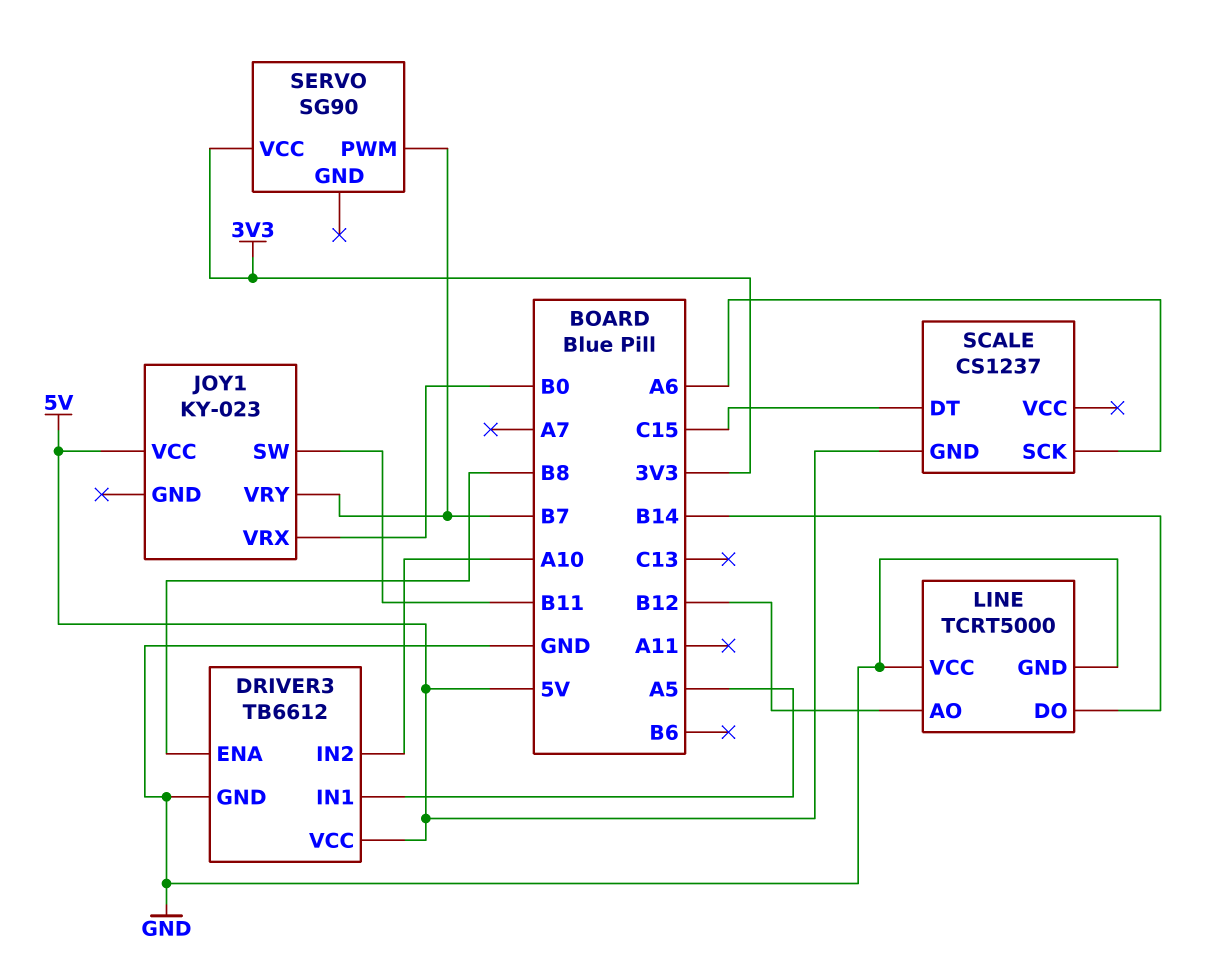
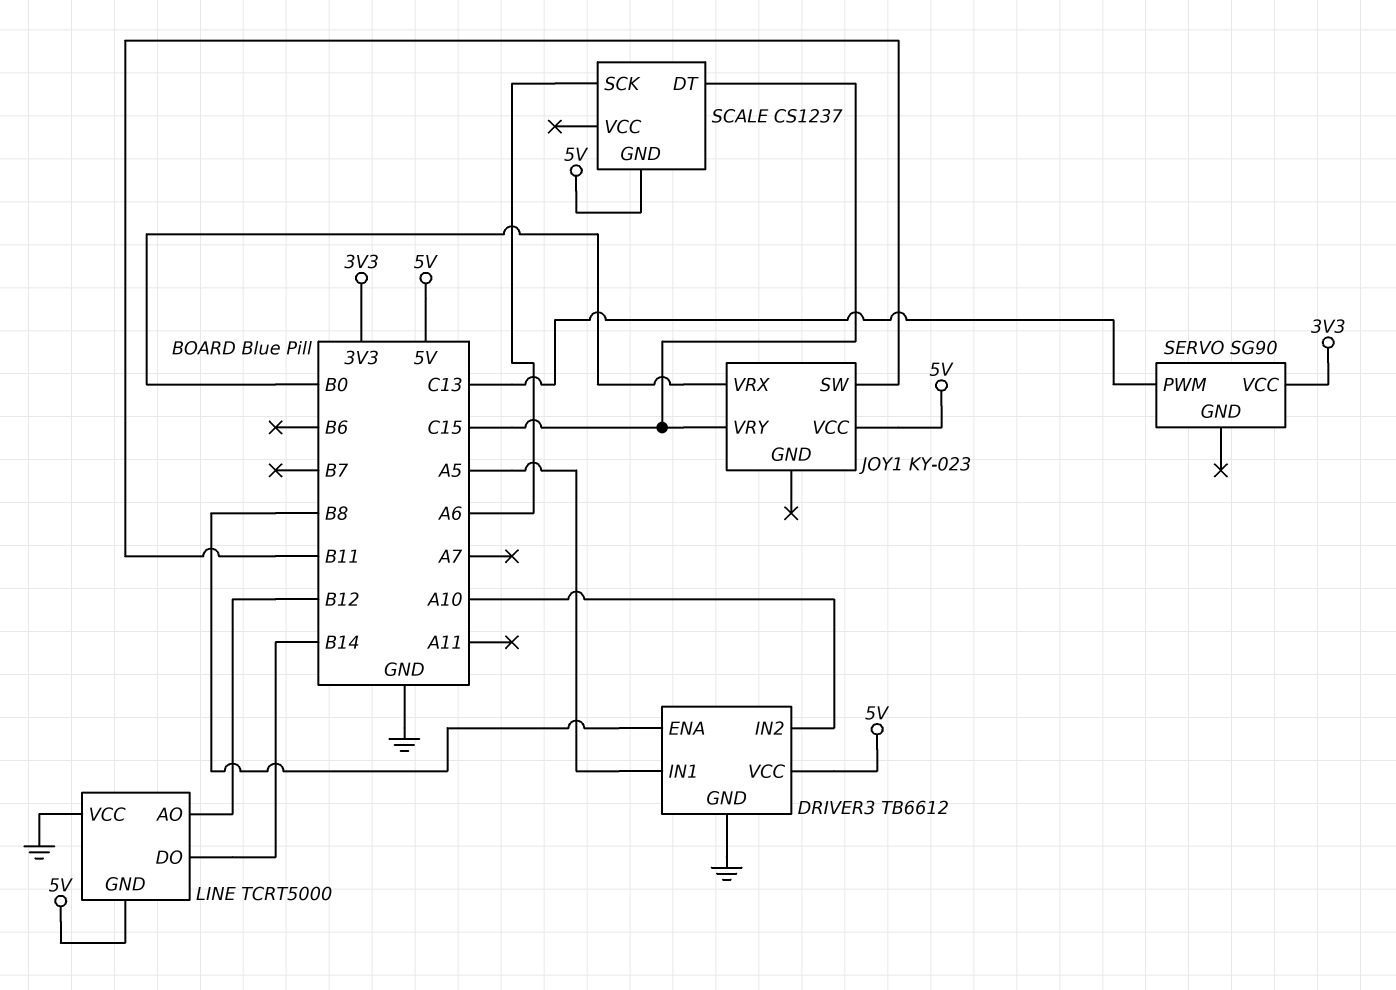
JOY1 pin VRY: B7 -> C15
LINE pin GND: GND -> 5V
SERVO pin PWM: B7 -> C13

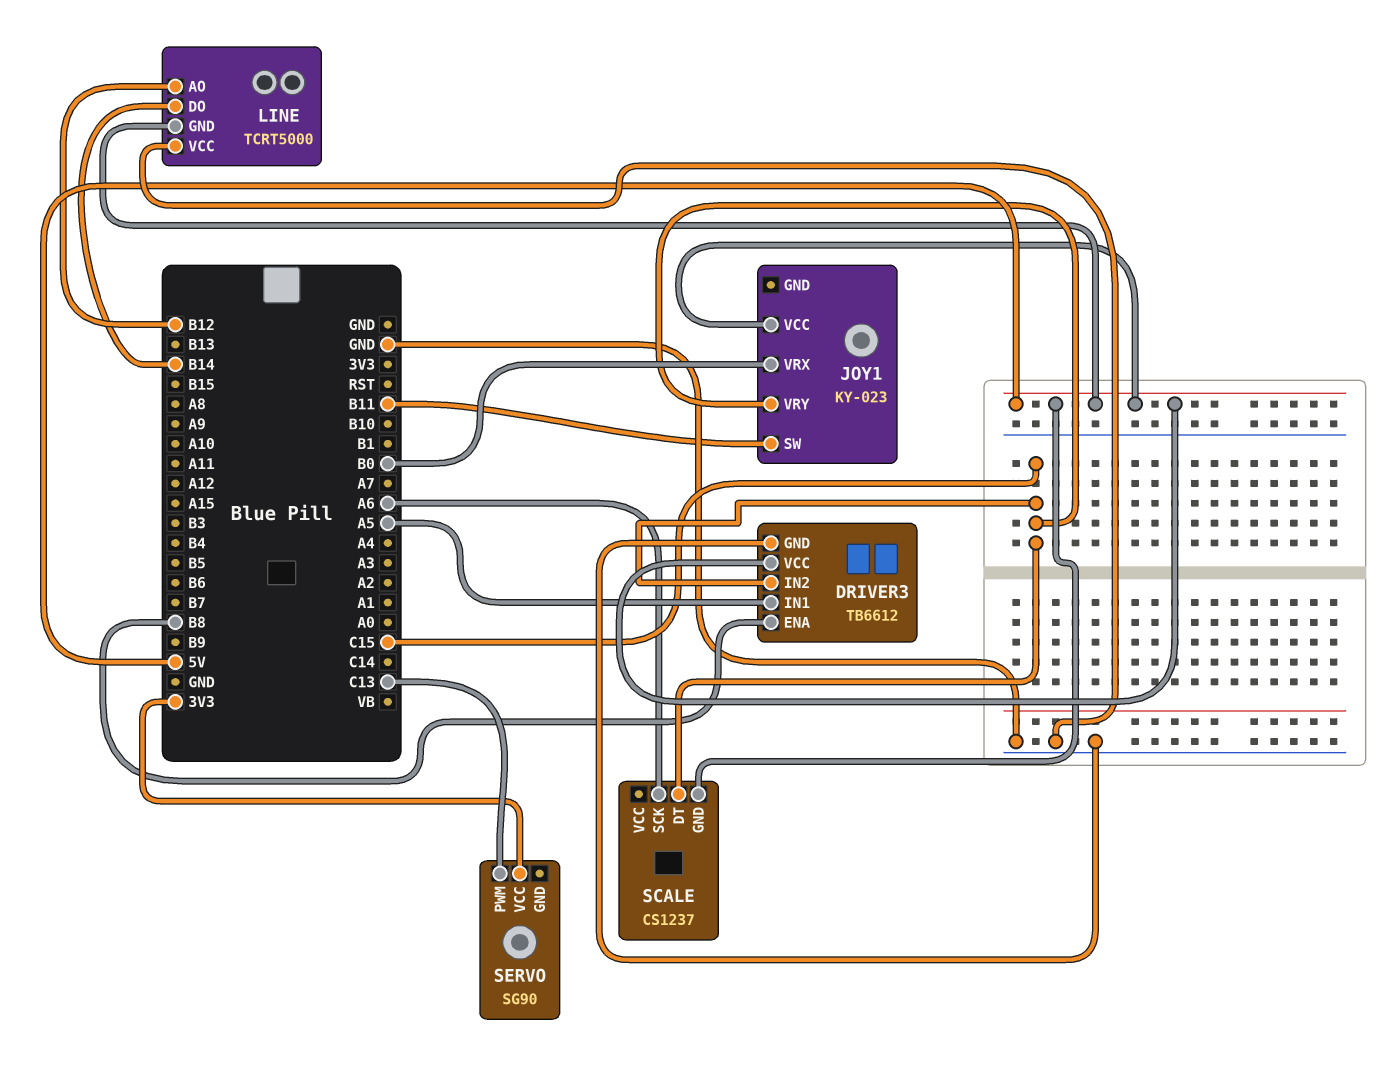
DRIVER3 pin IN2: A10 -> C15

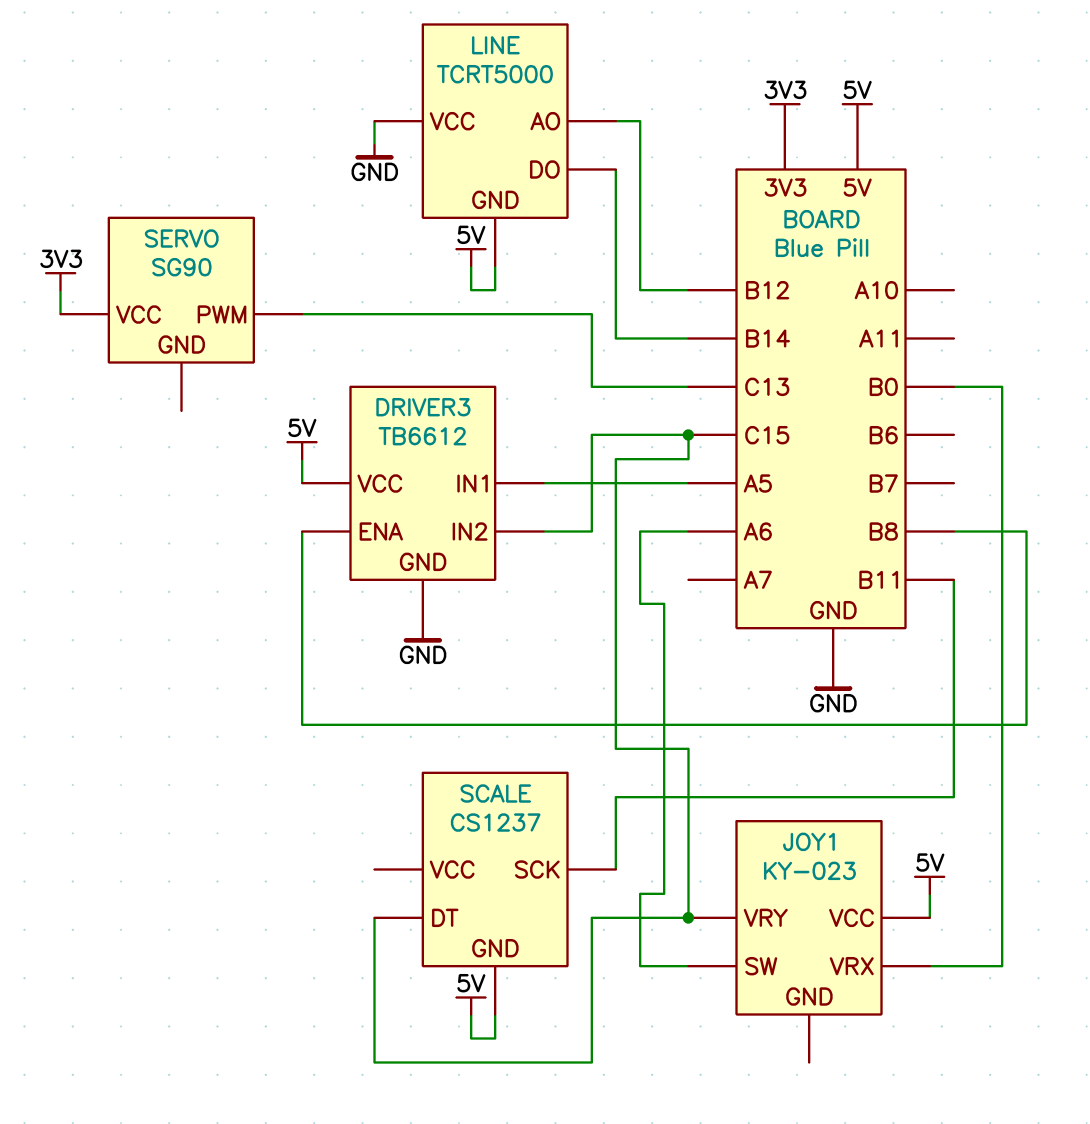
JOY1 pin SW: B11 -> A6
SCALE pin SCK: A6 -> B11

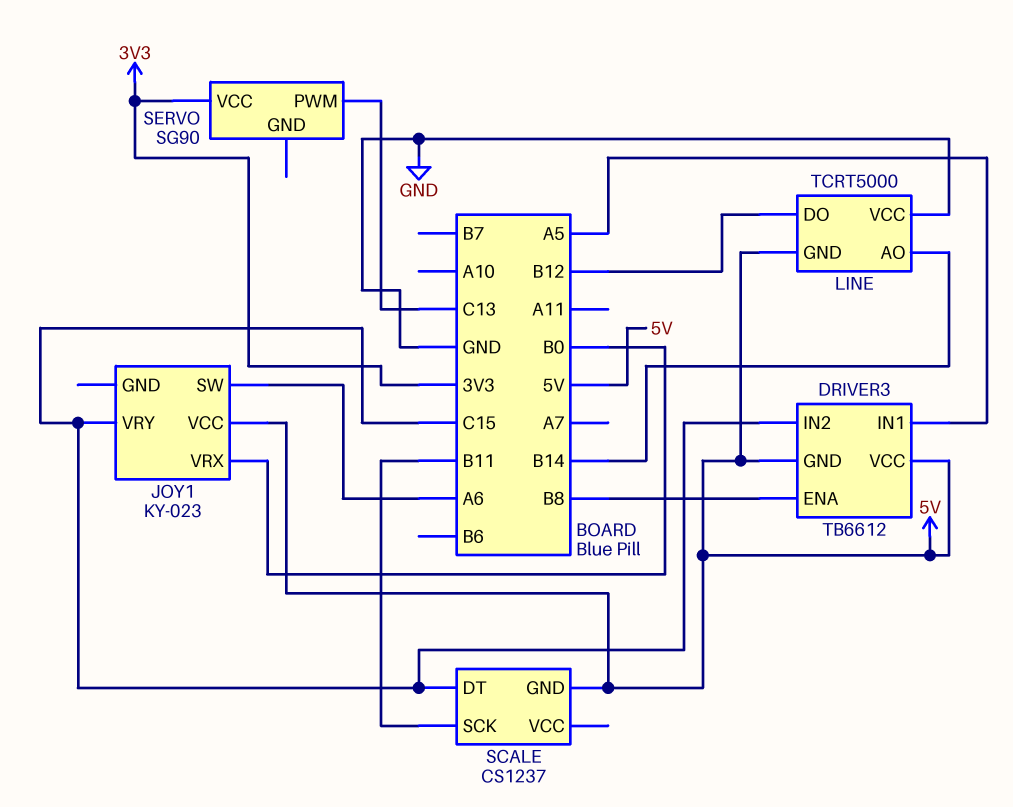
DRIVER3 pin GND: GND -> 5V
LINE pin AO: B12 -> B14
LINE pin DO: B14 -> B12

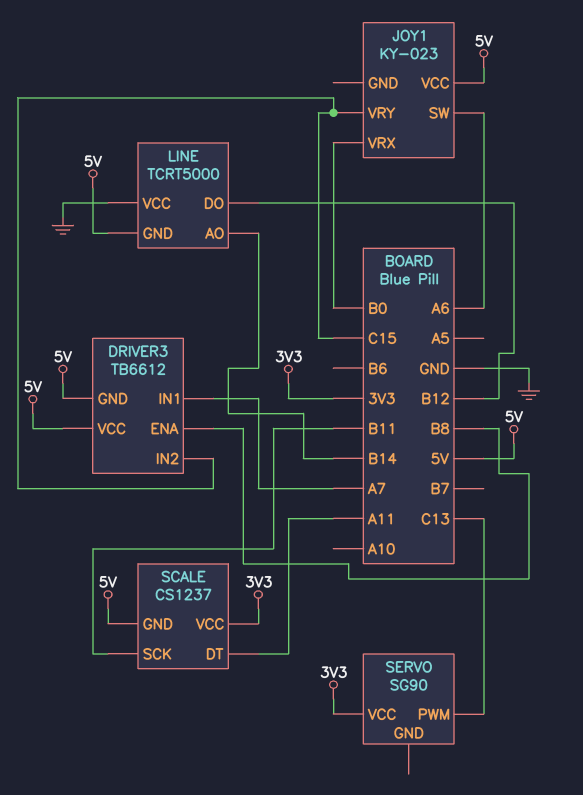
DRIVER3 pin IN1: A5 -> A7
SCALE pin DT: C15 -> A11
SCALE pin VCC: none -> 3V3

